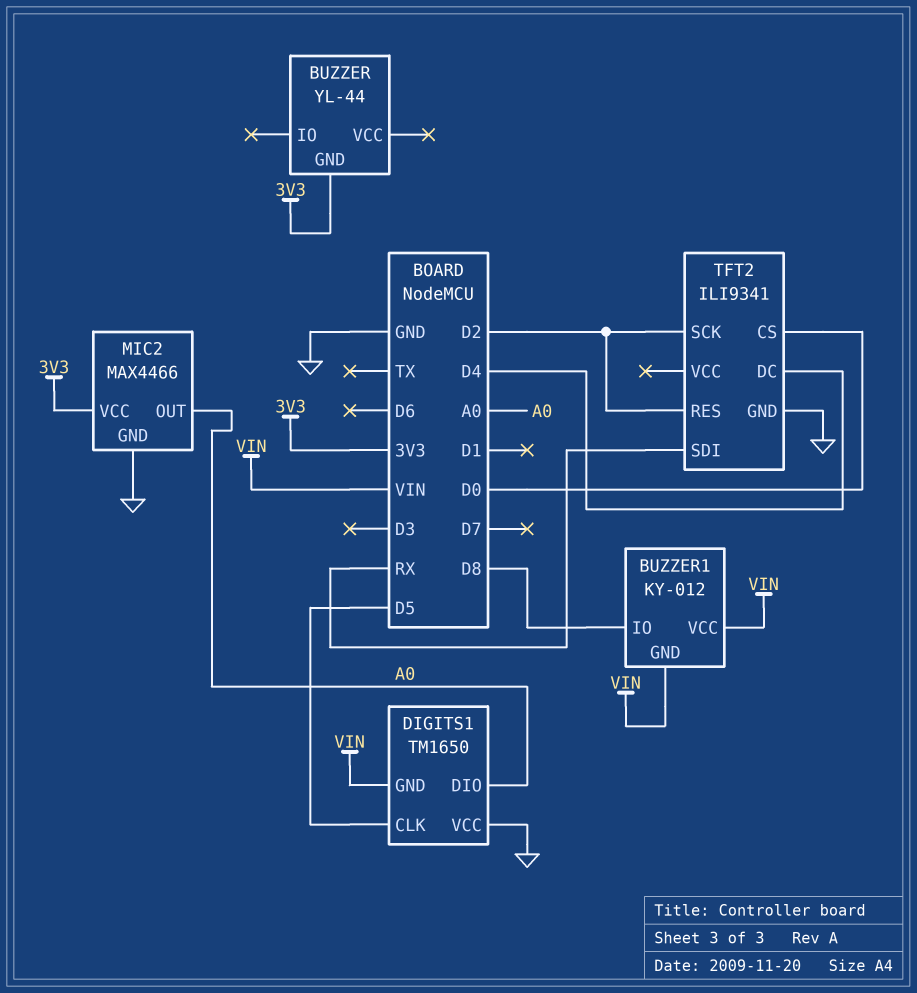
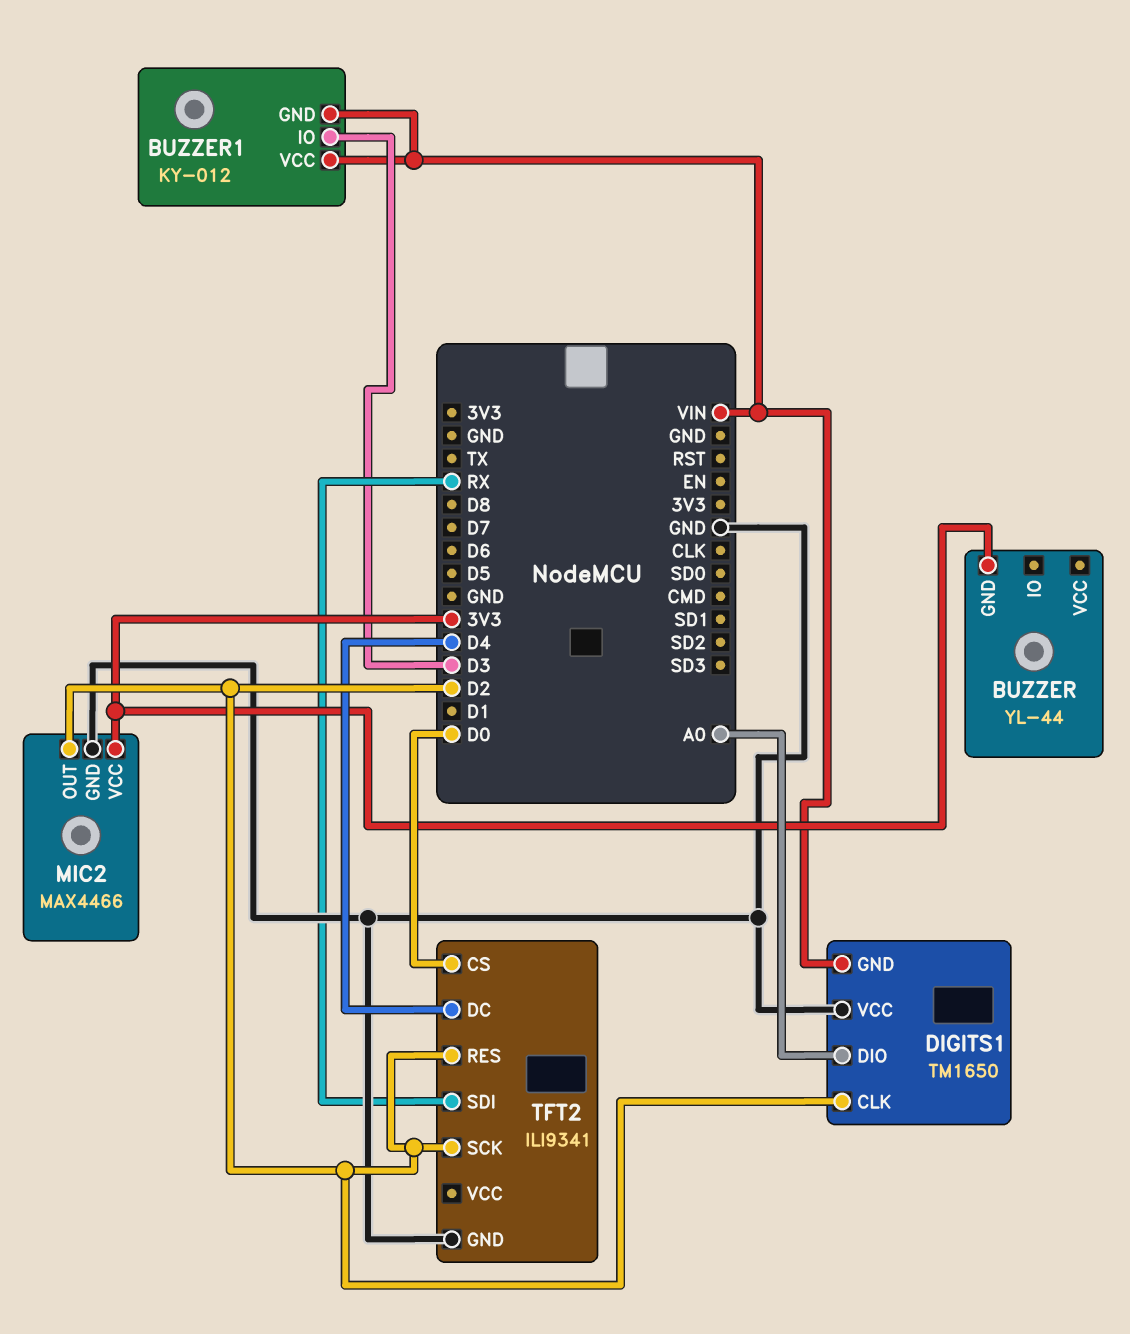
BUZZER1 pin IO: D8 -> D3
DIGITS1 pin CLK: D5 -> D2
MIC2 pin OUT: A0 -> D2

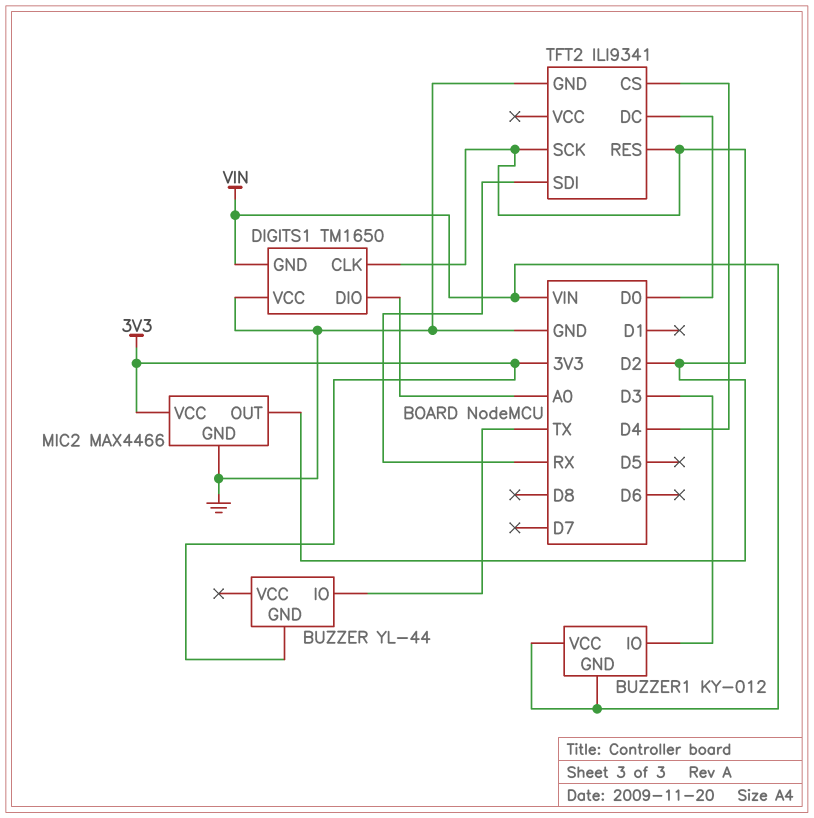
BUZZER pin IO: none -> TX
TFT2 pin CS: D0 -> D4
TFT2 pin DC: D4 -> D0

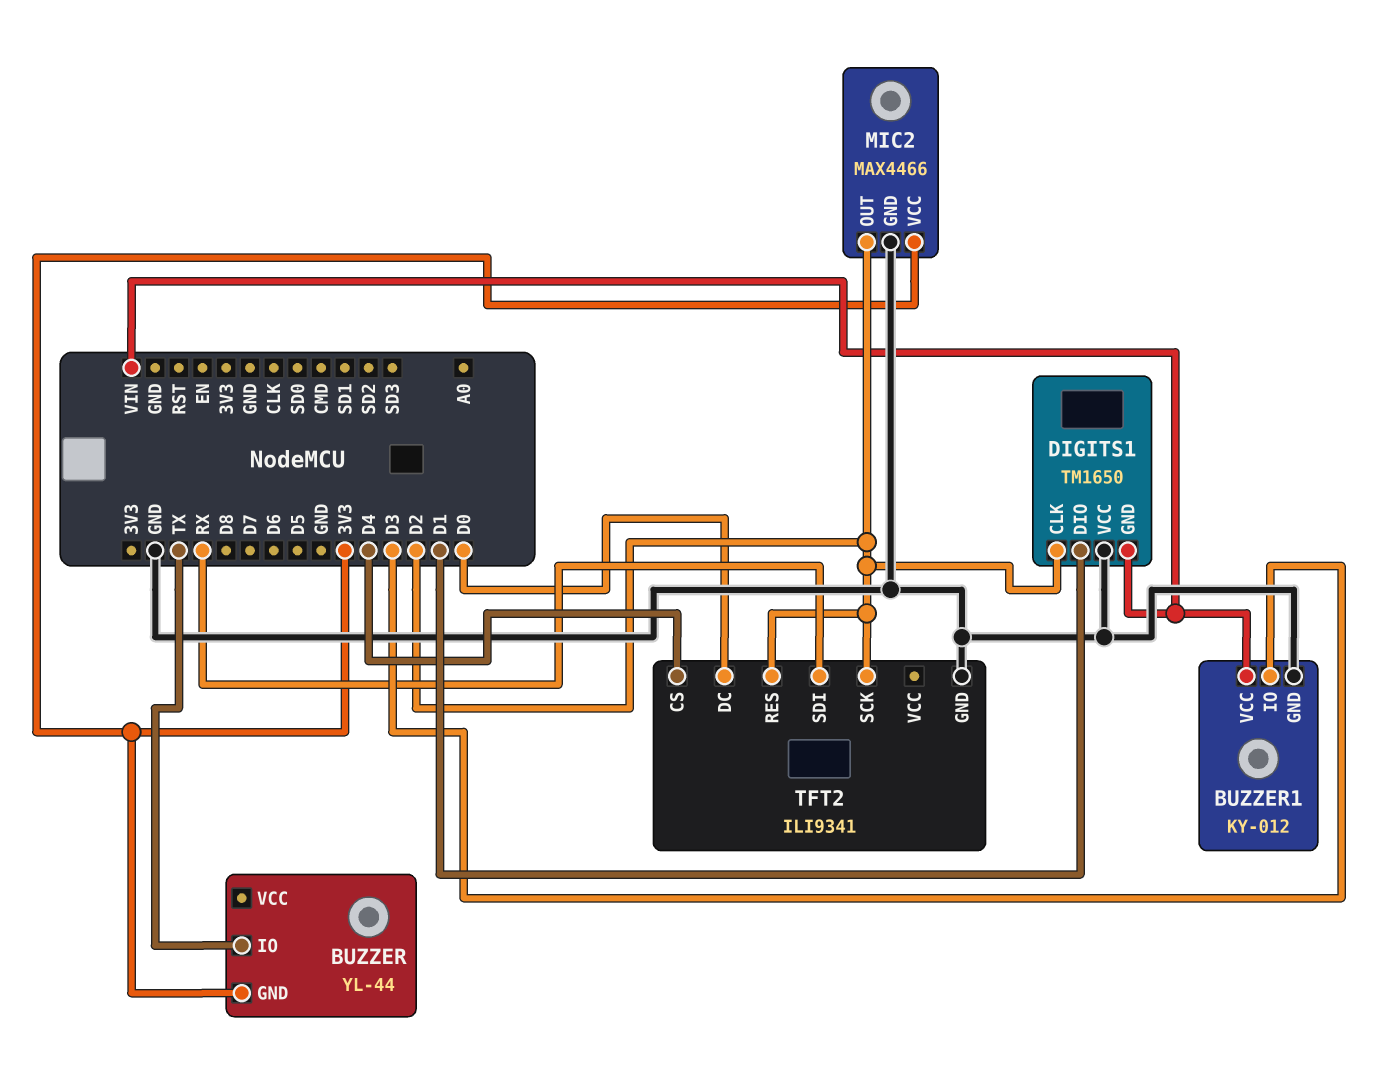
BUZZER1 pin GND: VIN -> GND
DIGITS1 pin DIO: A0 -> D1

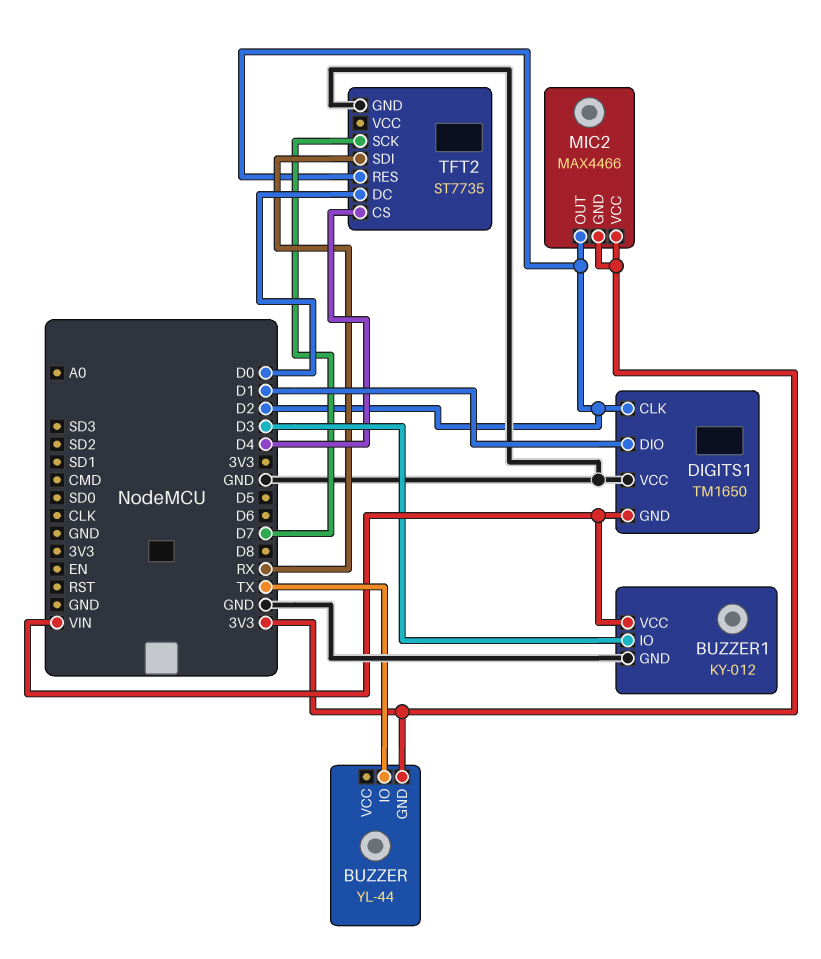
MIC2 pin GND: GND -> 3V3
TFT2: ILI9341 -> ST7735
TFT2 pin SCK: D2 -> D7

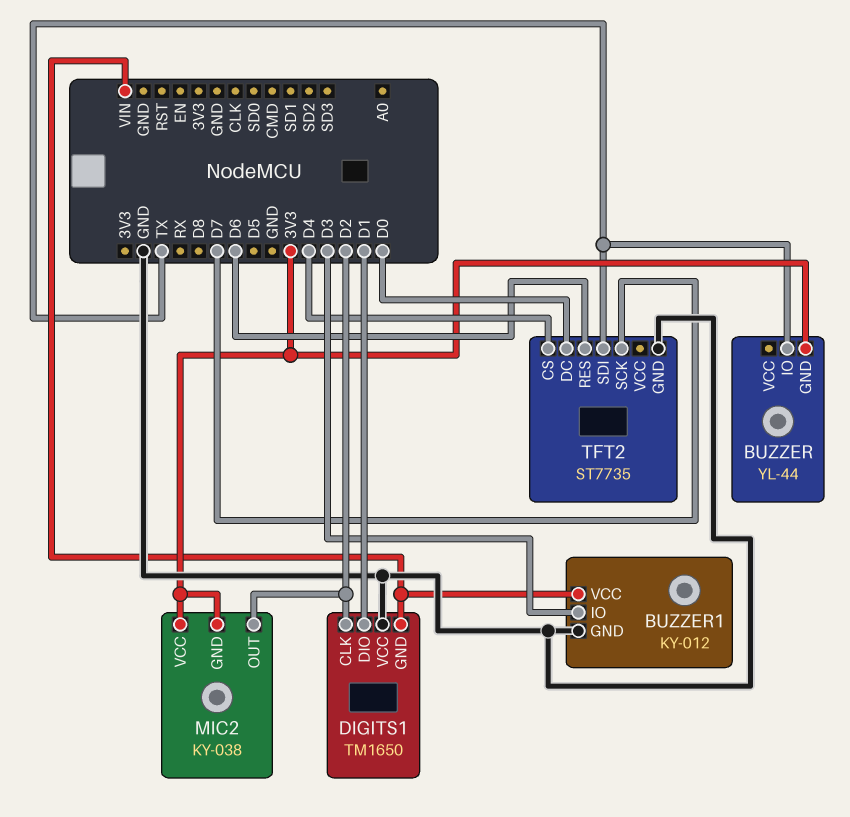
MIC2: MAX4466 -> KY-038
TFT2 pin RES: D2 -> D6
TFT2 pin SDI: RX -> TX

